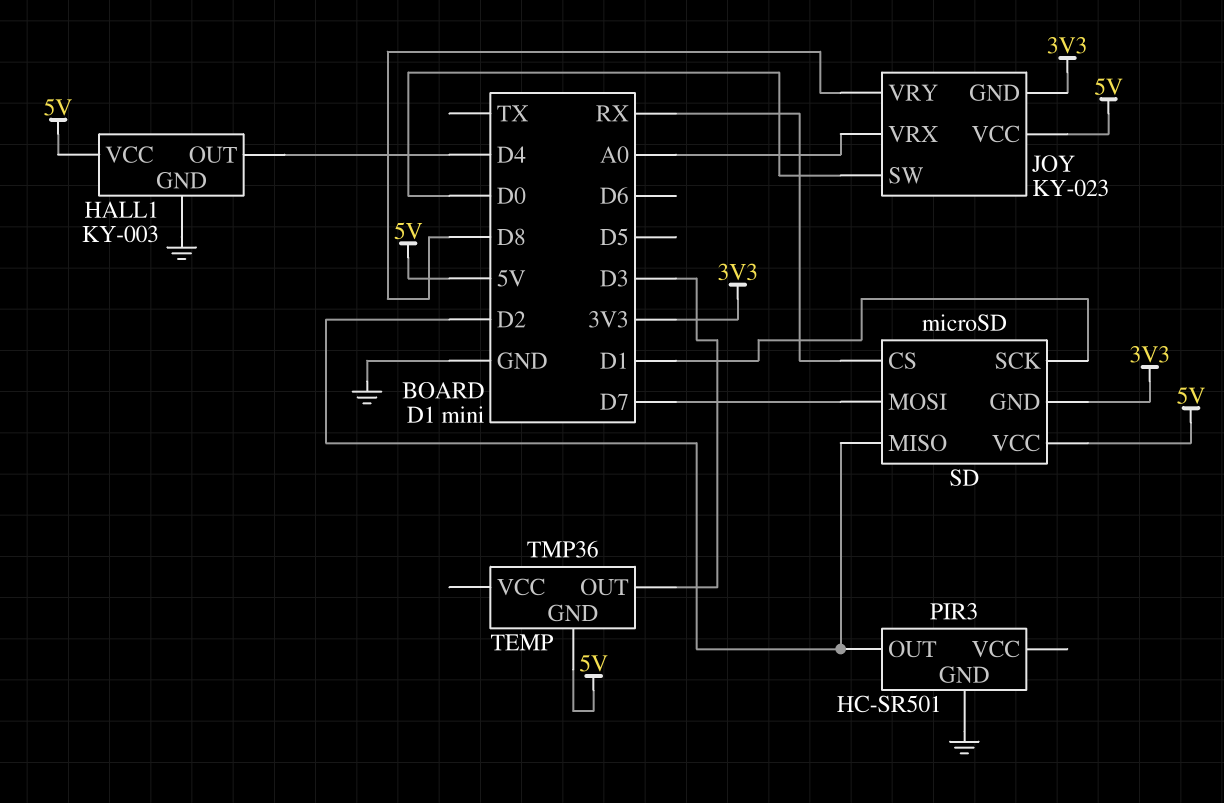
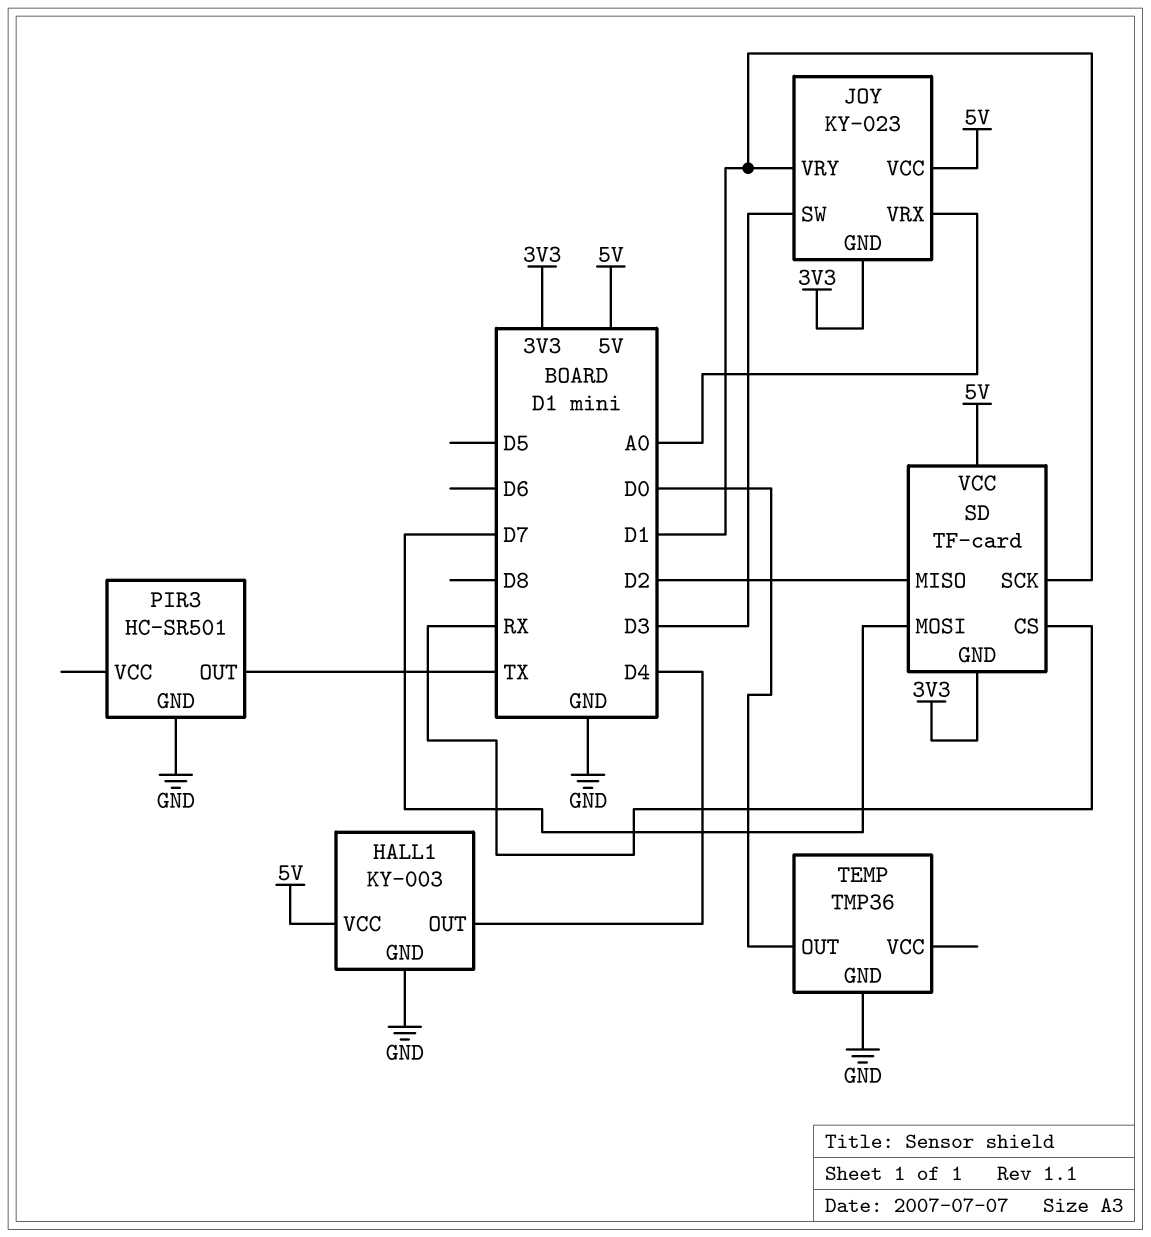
JOY pin SW: D0 -> D3
JOY pin VRY: D8 -> D1
PIR3 pin OUT: D2 -> TX
SD: microSD -> TF-card
TEMP pin GND: 5V -> GND
TEMP pin OUT: D3 -> D0

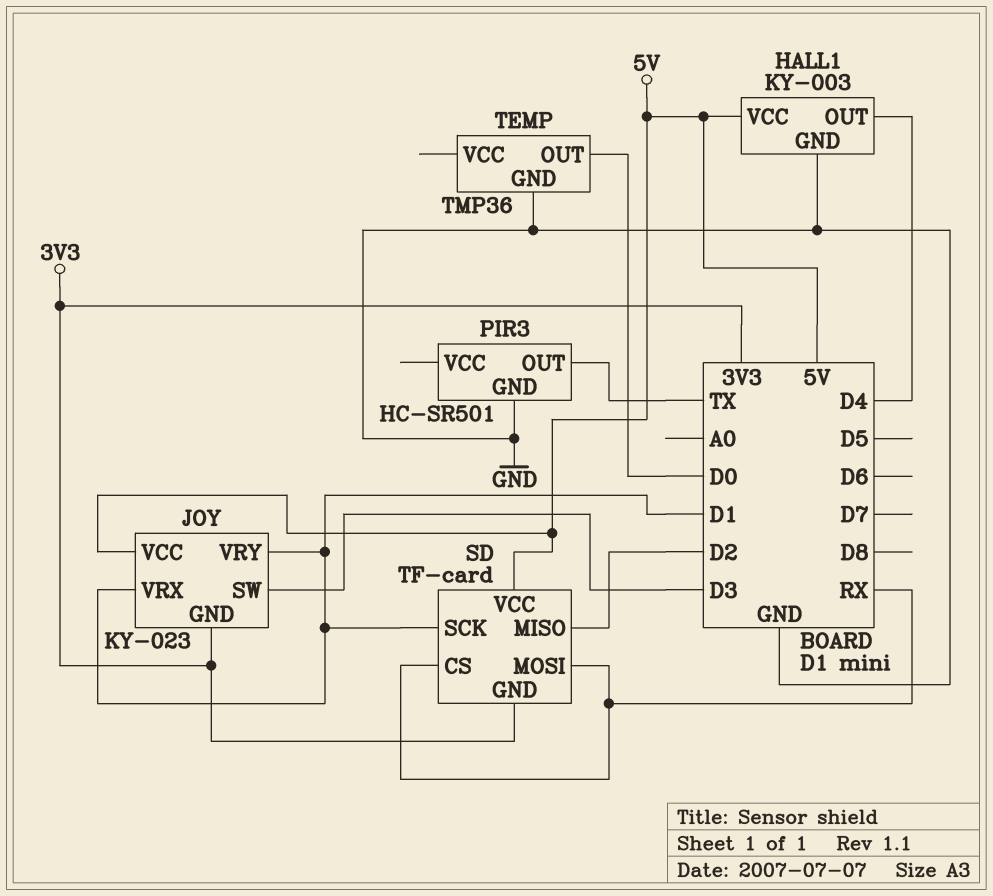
JOY pin VRX: A0 -> D1
SD pin MOSI: D7 -> RX

